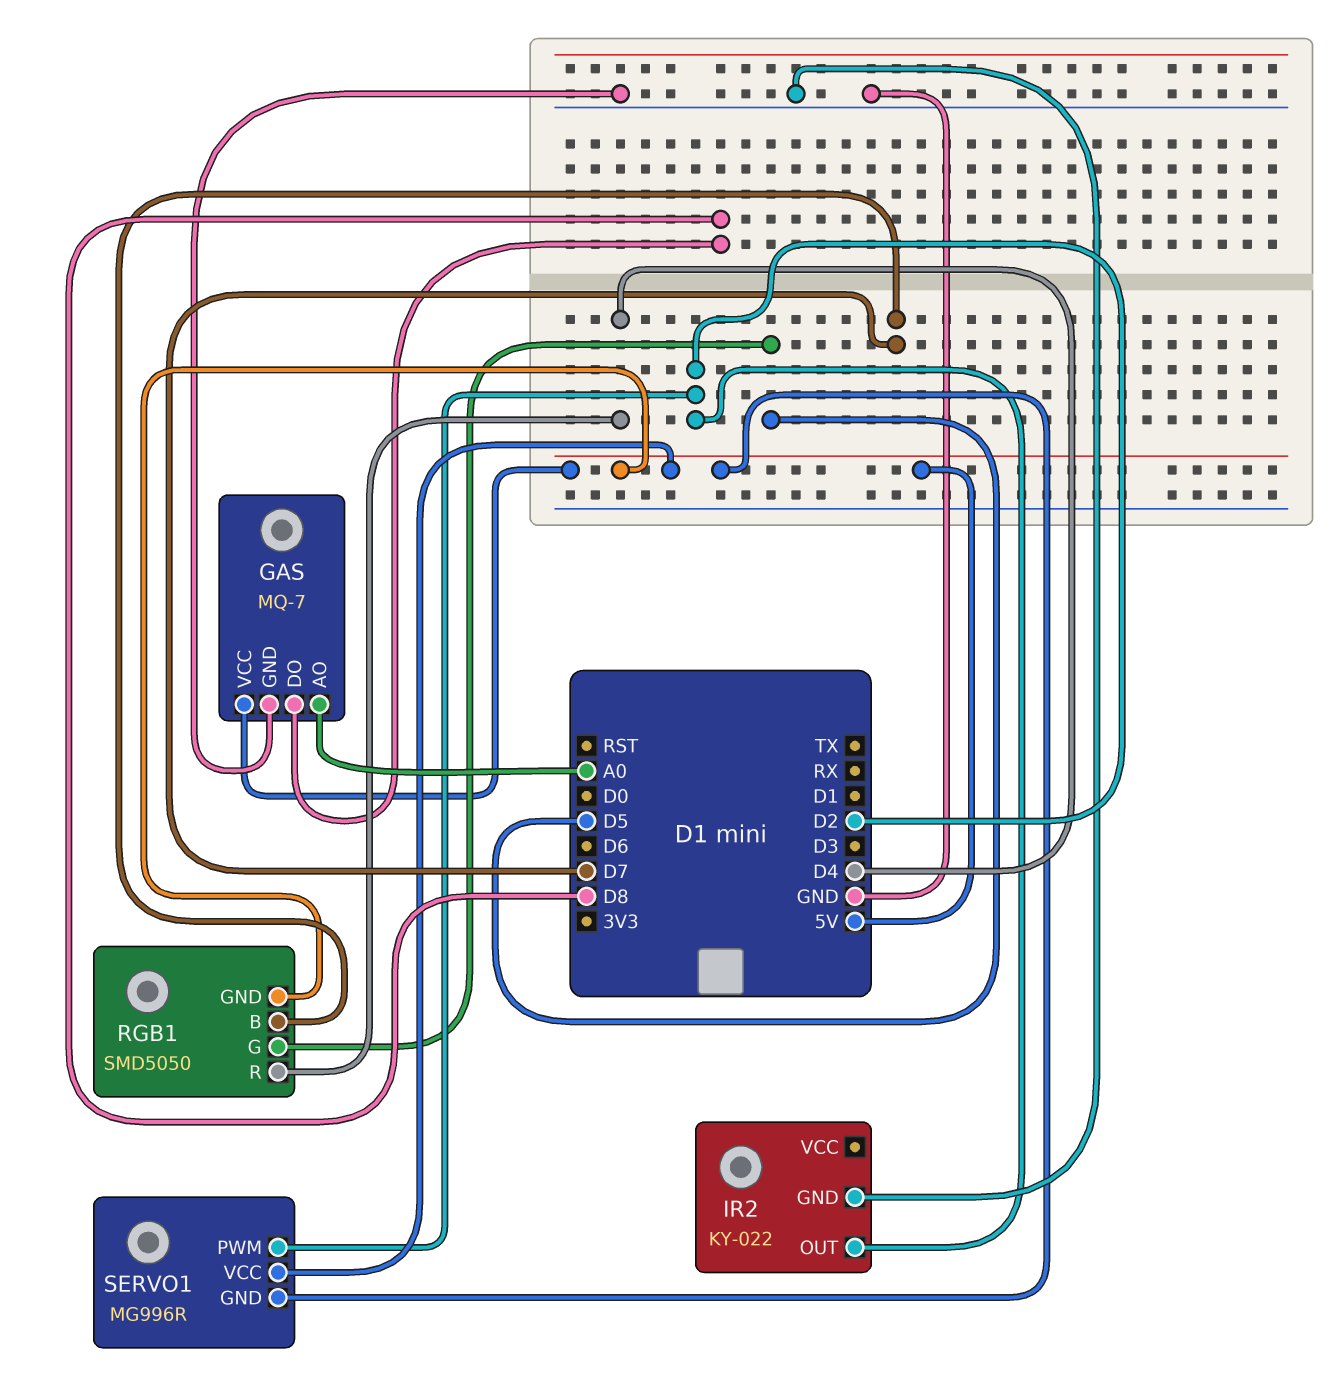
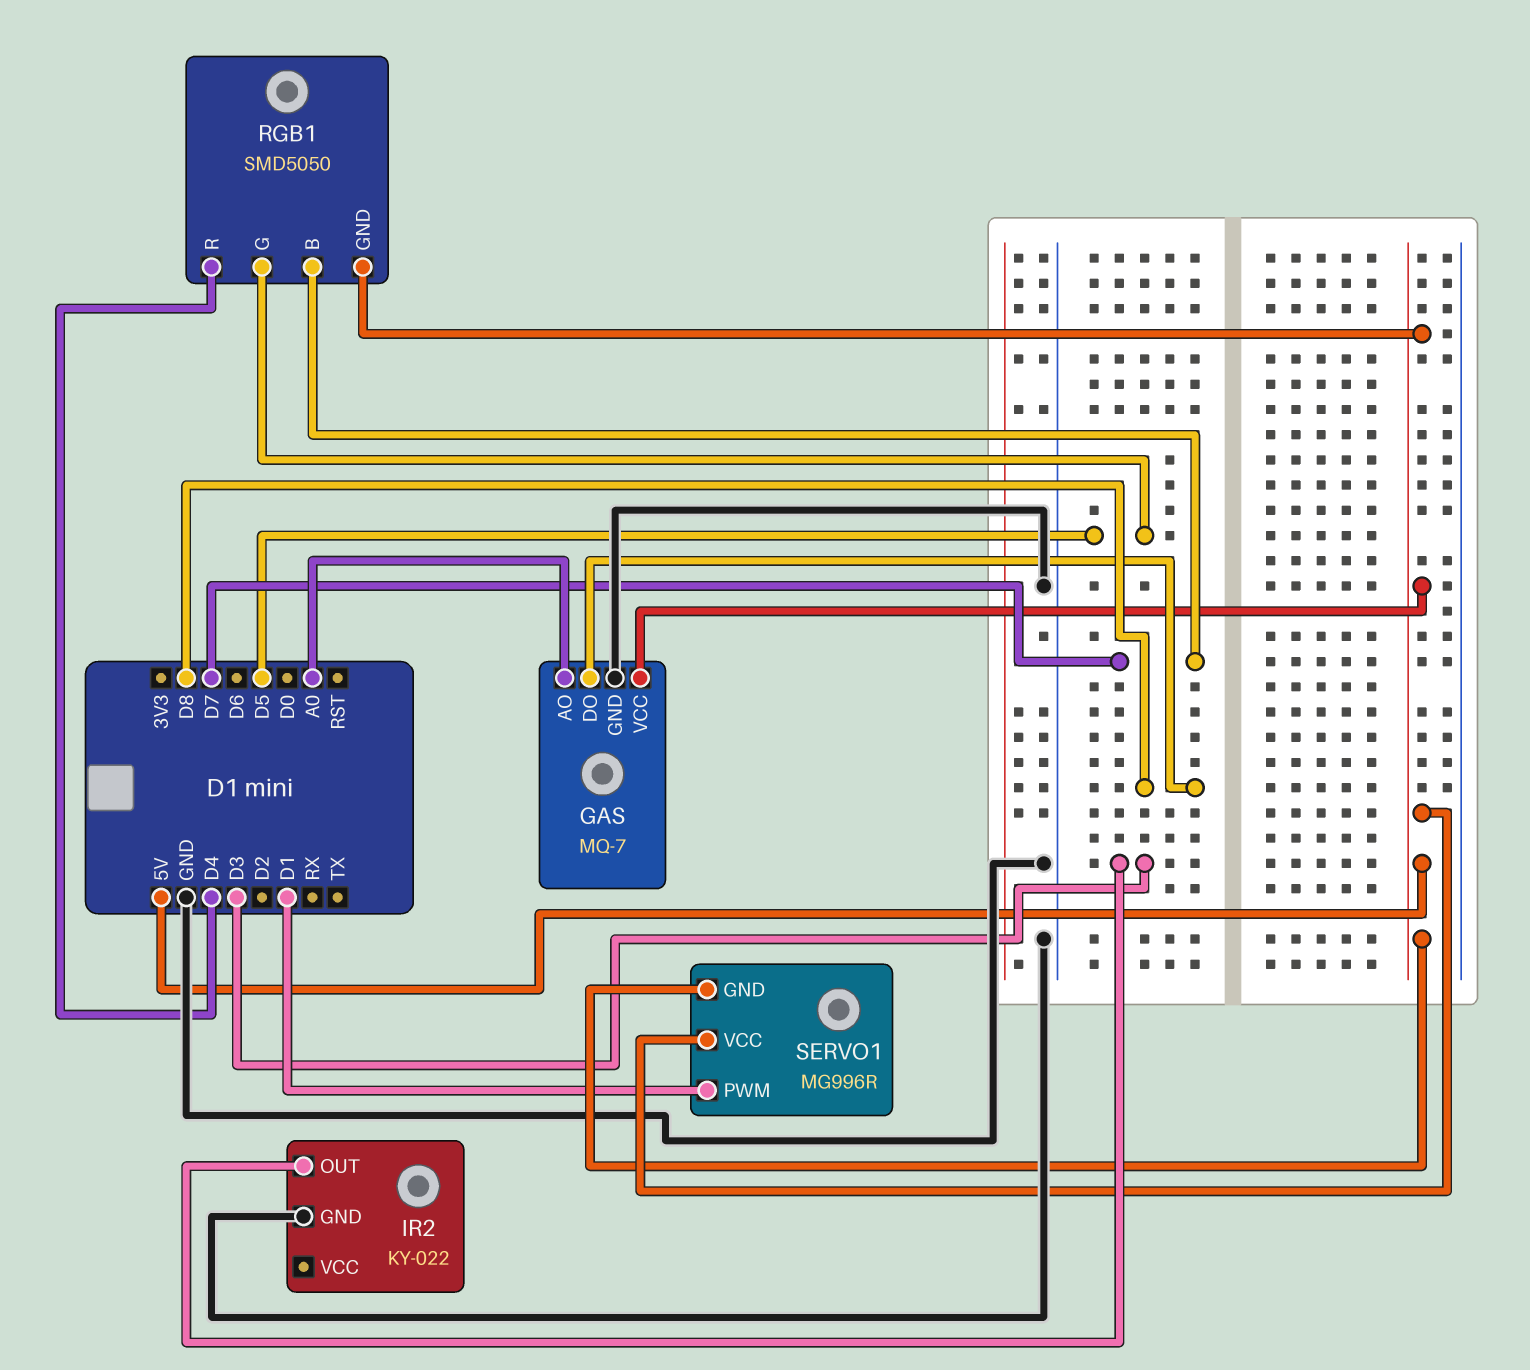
IR2 pin OUT: D2 -> D3
SERVO1 pin PWM: D2 -> D1

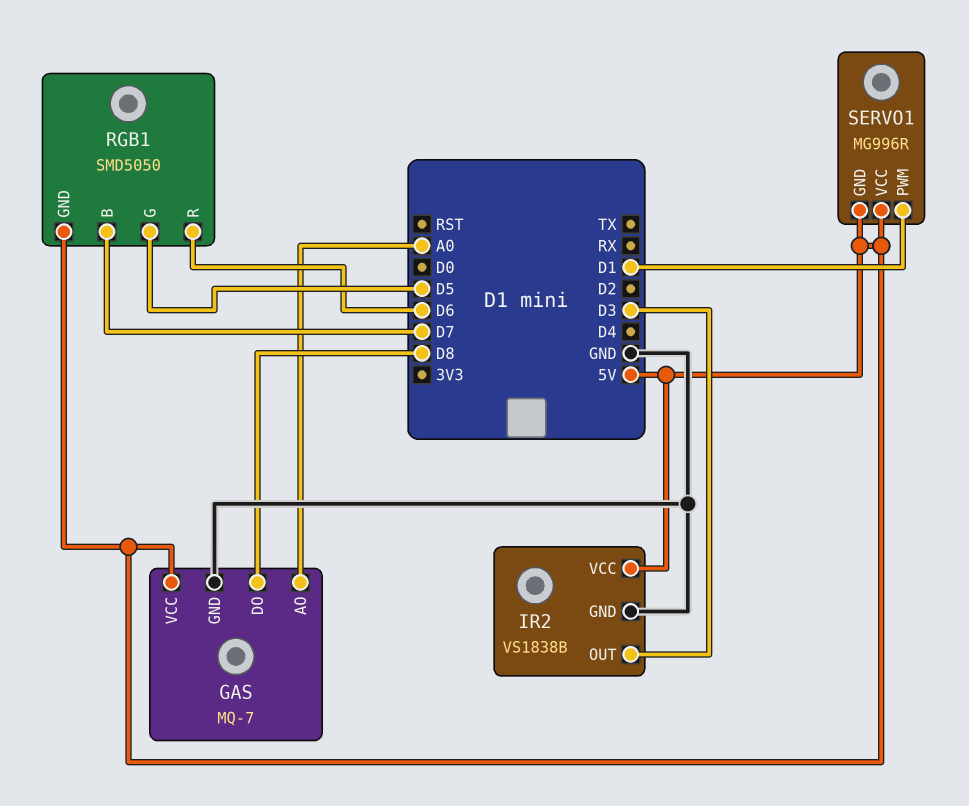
IR2: KY-022 -> VS1838B
IR2 pin VCC: none -> 5V
RGB1 pin R: D4 -> D6

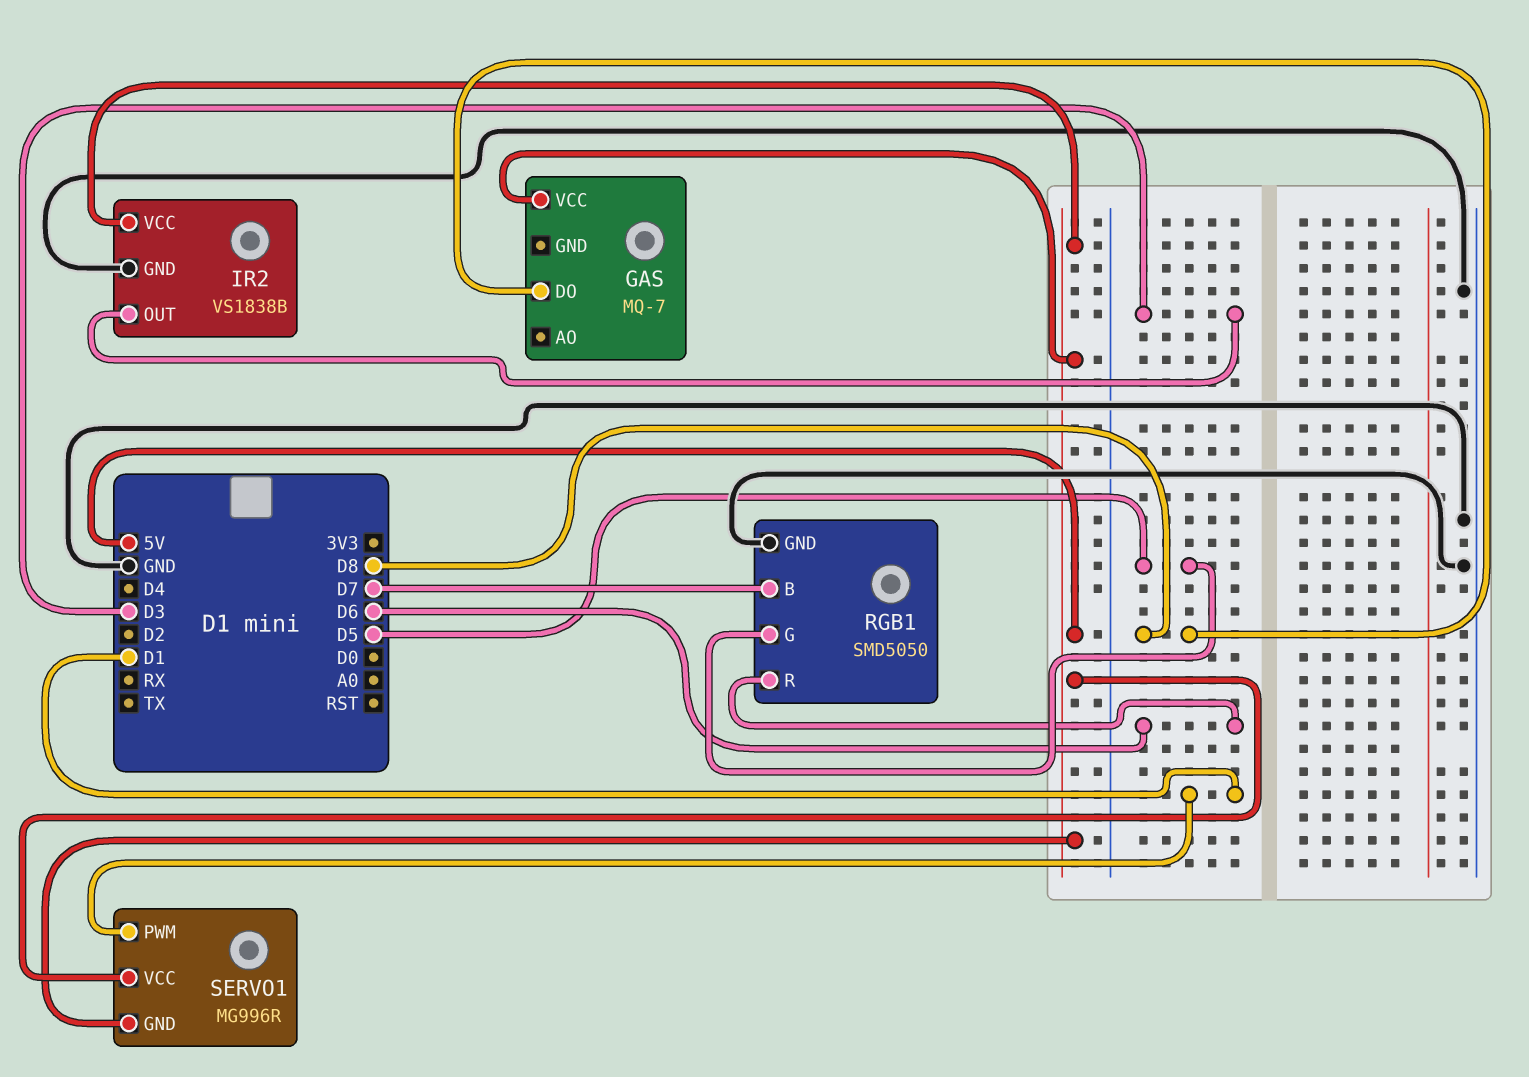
GAS pin AO: A0 -> none
GAS pin GND: GND -> none
RGB1 pin GND: 5V -> GND

